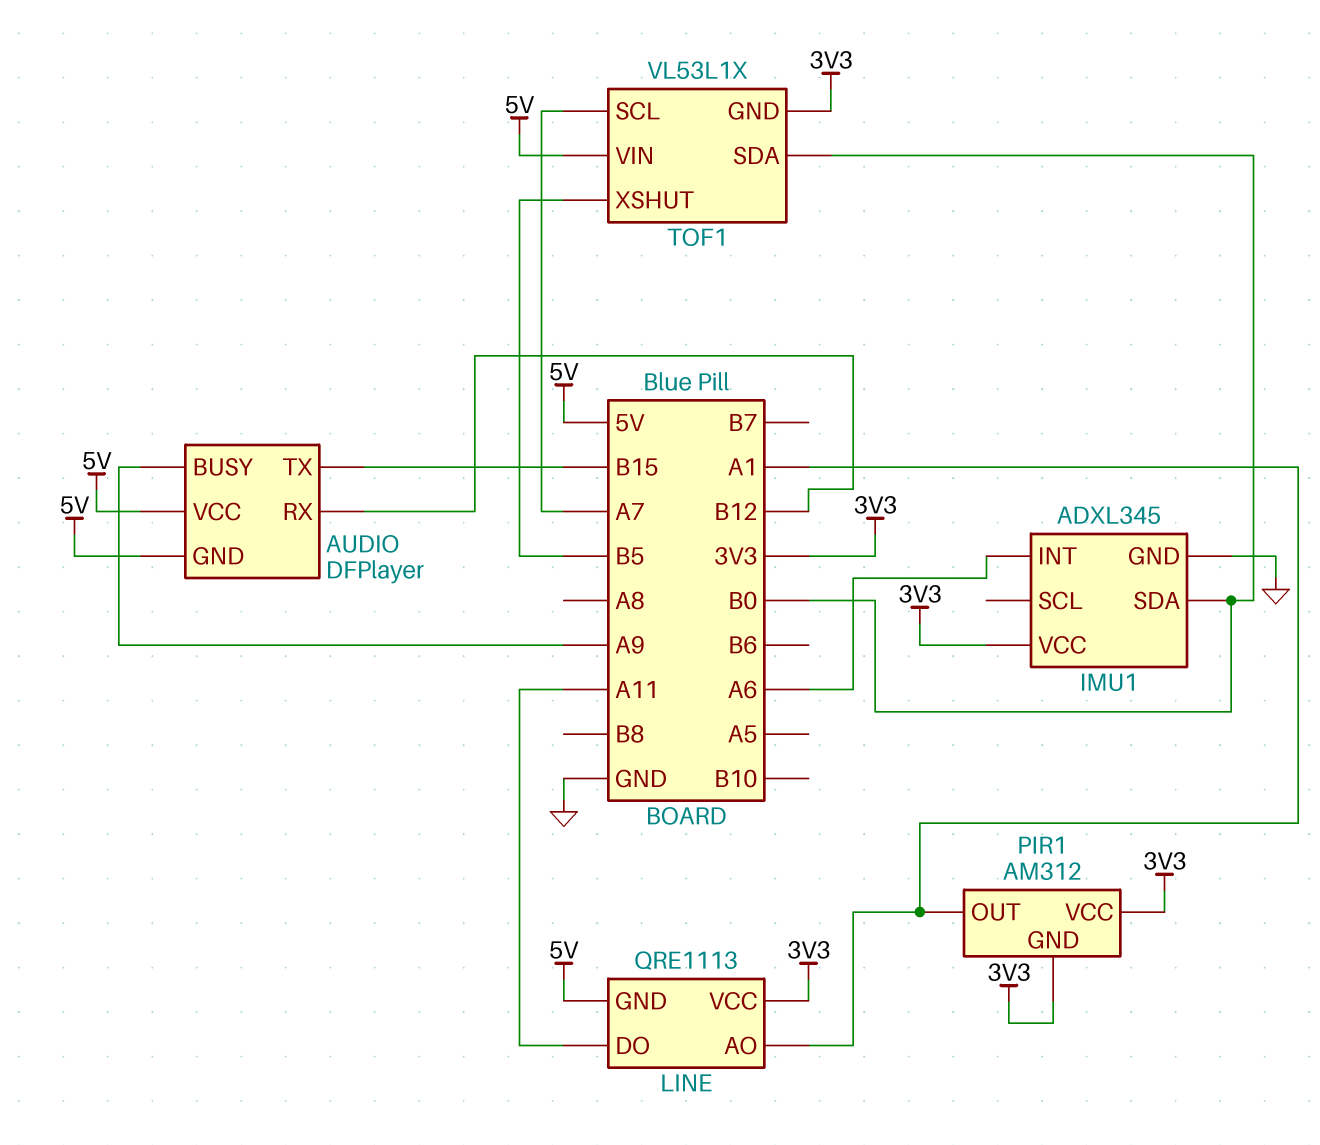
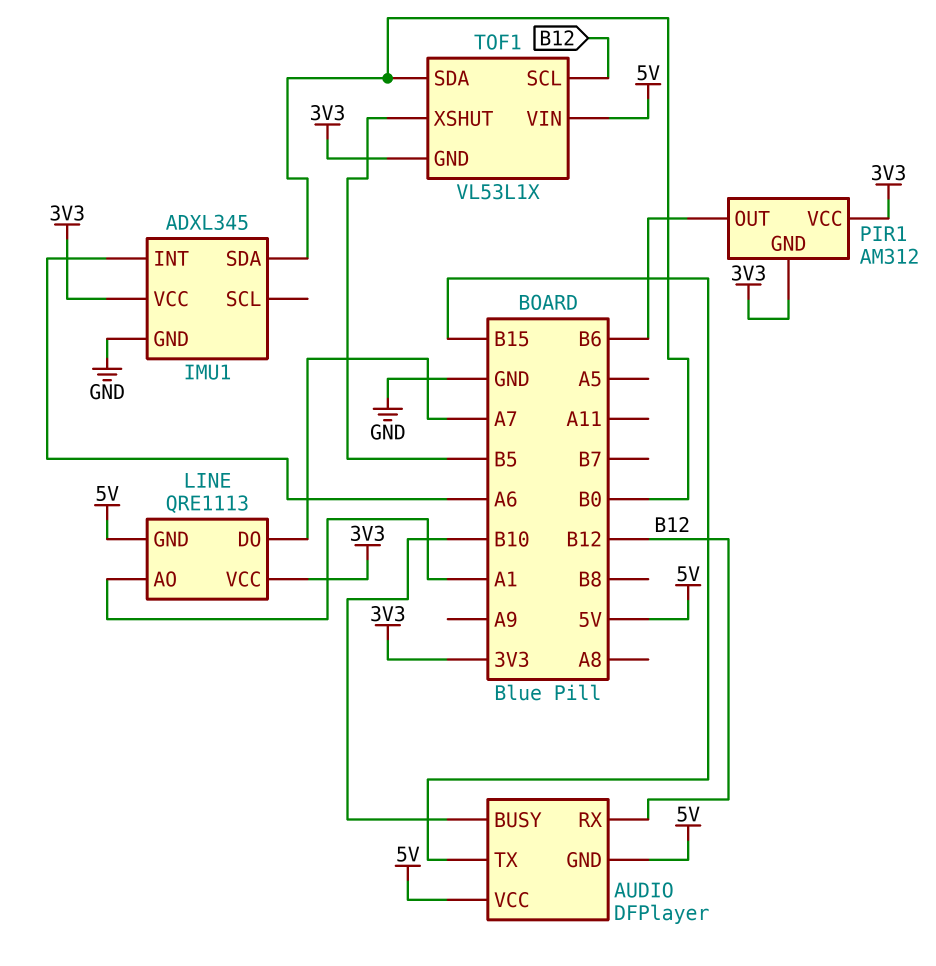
AUDIO pin BUSY: A9 -> B10
LINE pin DO: A11 -> A7
PIR1 pin OUT: A1 -> B6
TOF1 pin SCL: A7 -> B12

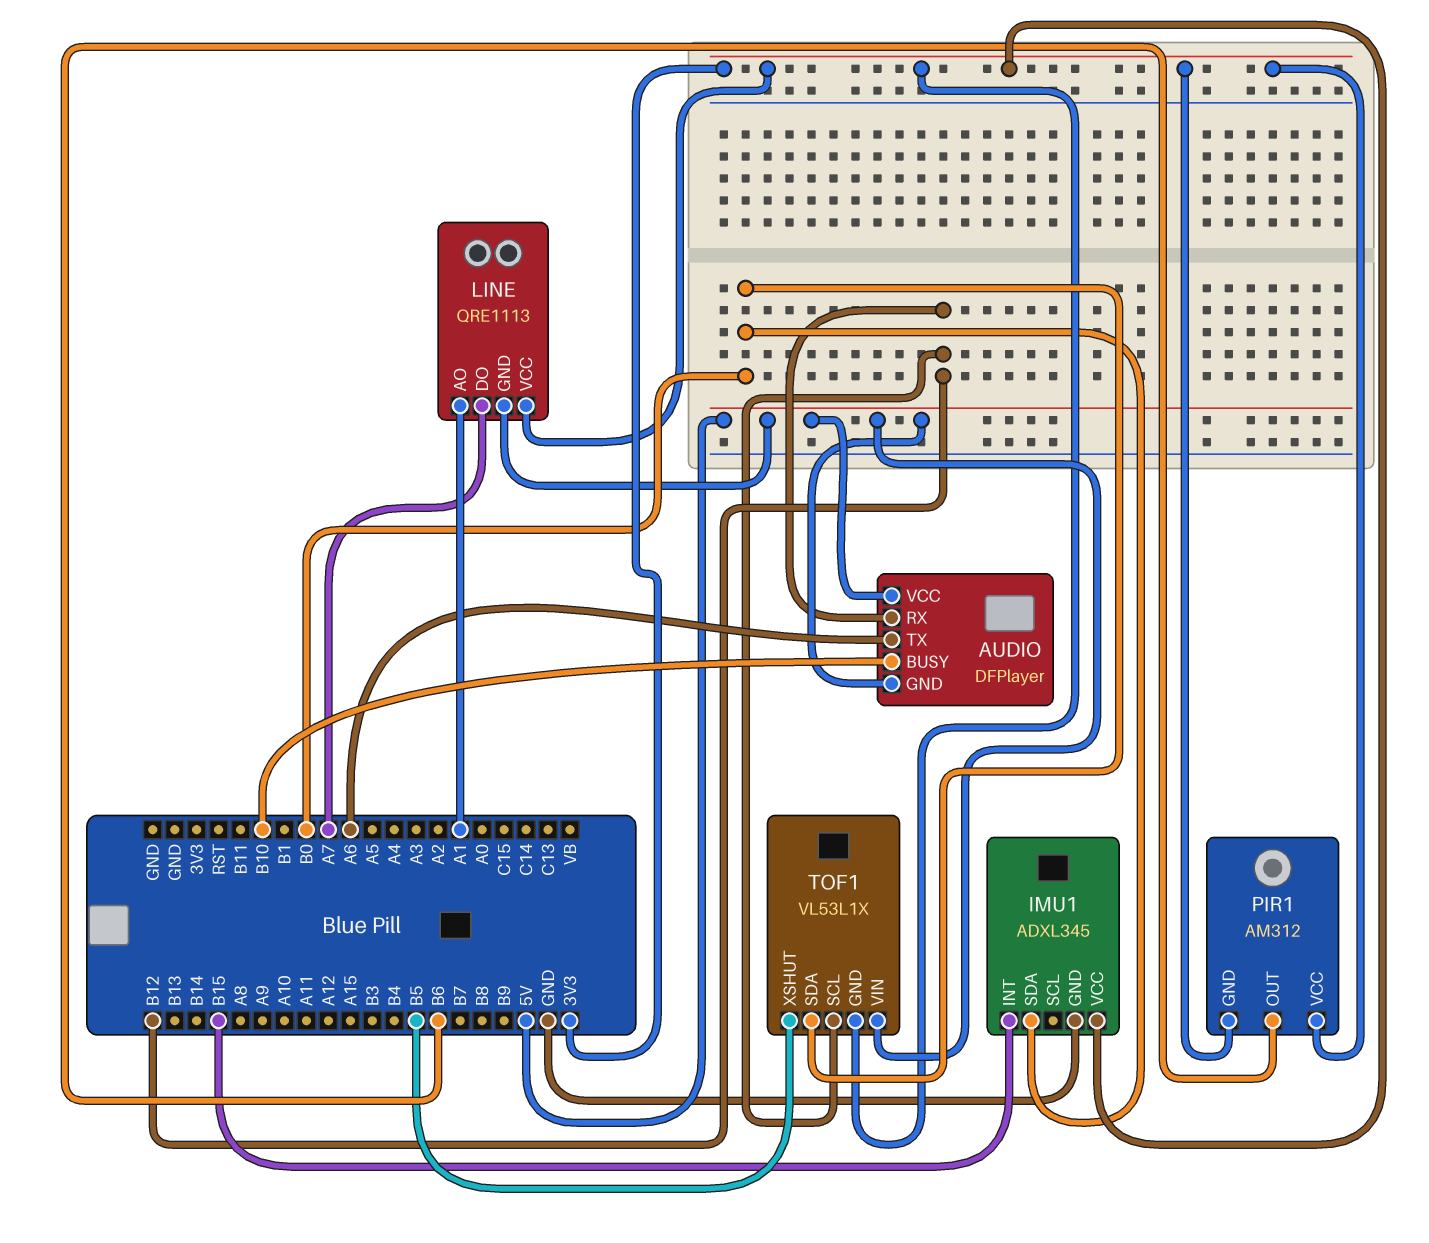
AUDIO pin TX: B15 -> A6
IMU1 pin INT: A6 -> B15

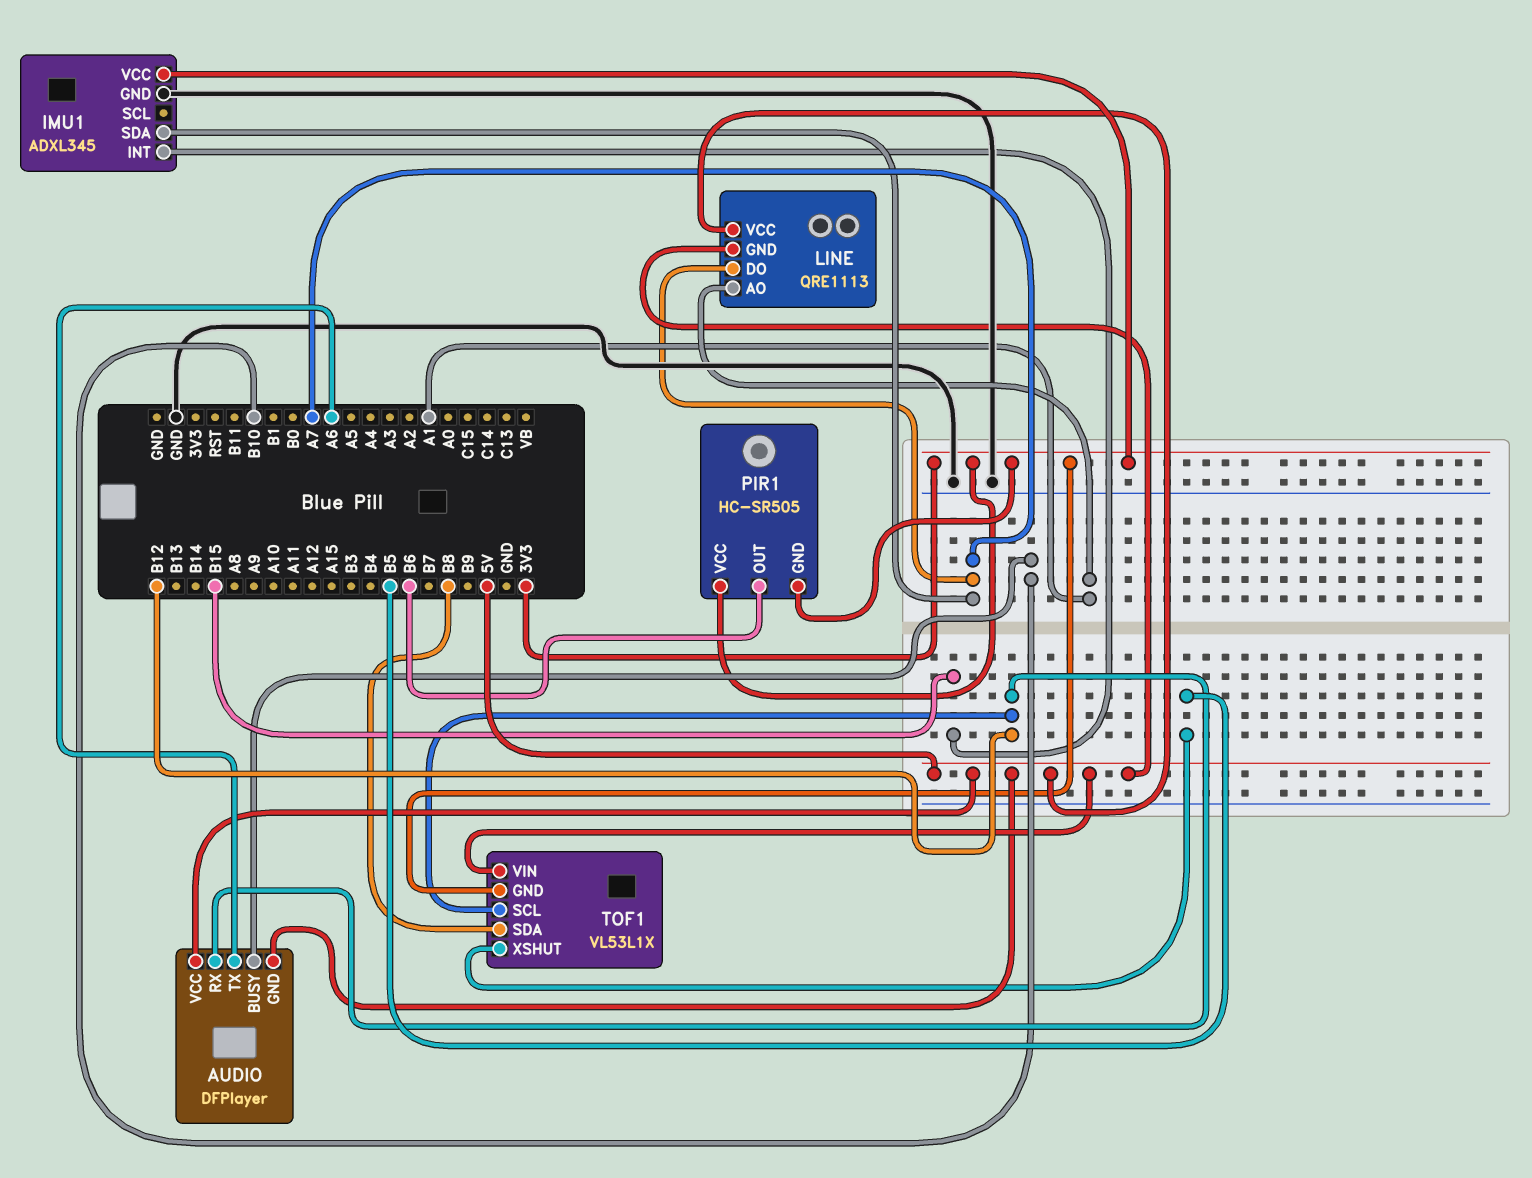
IMU1 pin SDA: B0 -> A7
LINE pin VCC: 3V3 -> 5V
PIR1: AM312 -> HC-SR505
TOF1 pin SDA: B0 -> B8

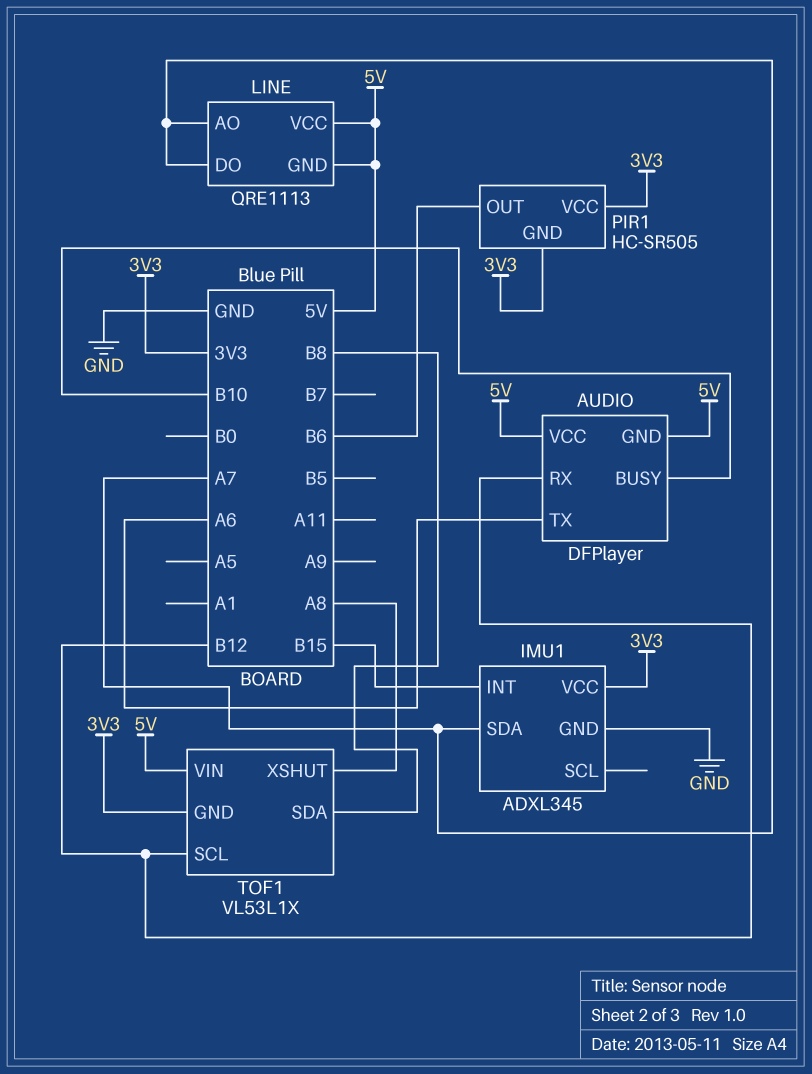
LINE pin AO: A1 -> A7
TOF1 pin XSHUT: B5 -> A8

